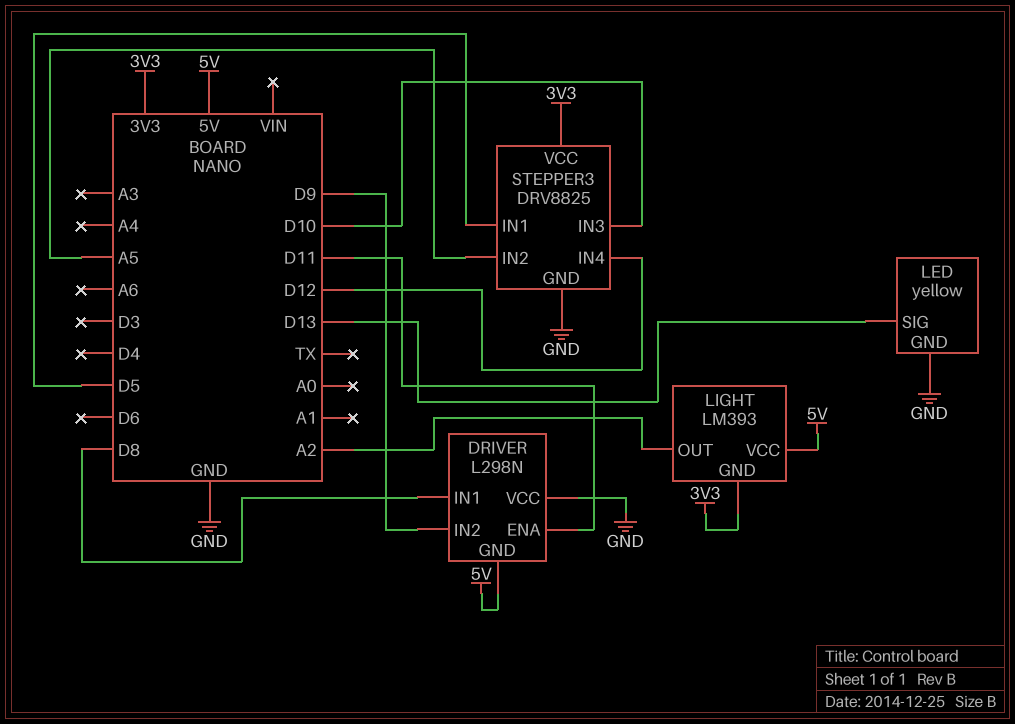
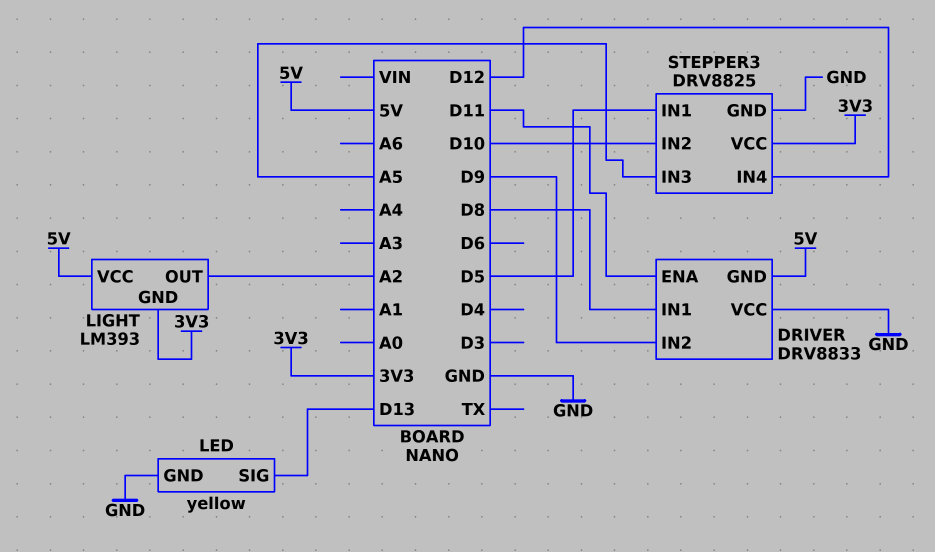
DRIVER: L298N -> DRV8833
STEPPER3 pin IN2: A5 -> D10
STEPPER3 pin IN3: D10 -> A5

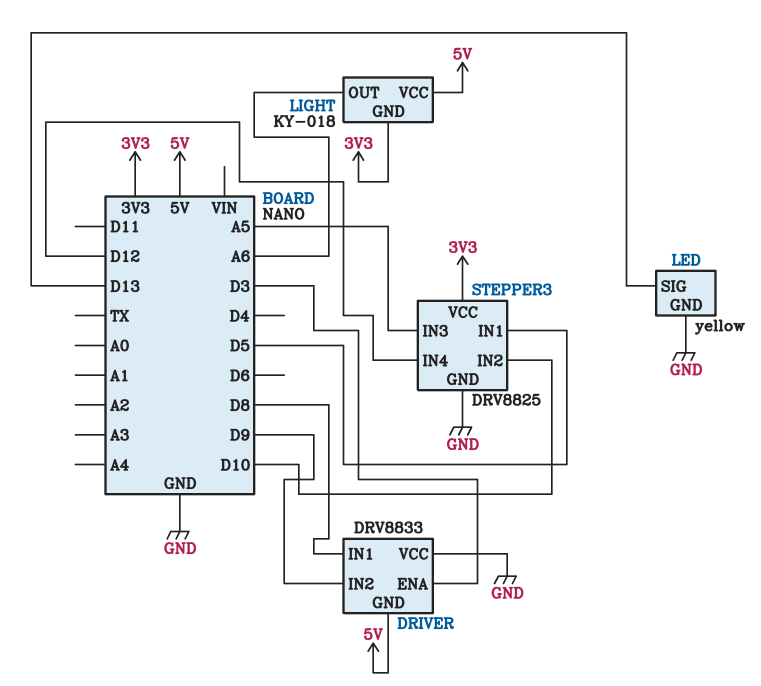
DRIVER pin ENA: D11 -> D3
LIGHT: LM393 -> KY-018
LIGHT pin OUT: A2 -> A6

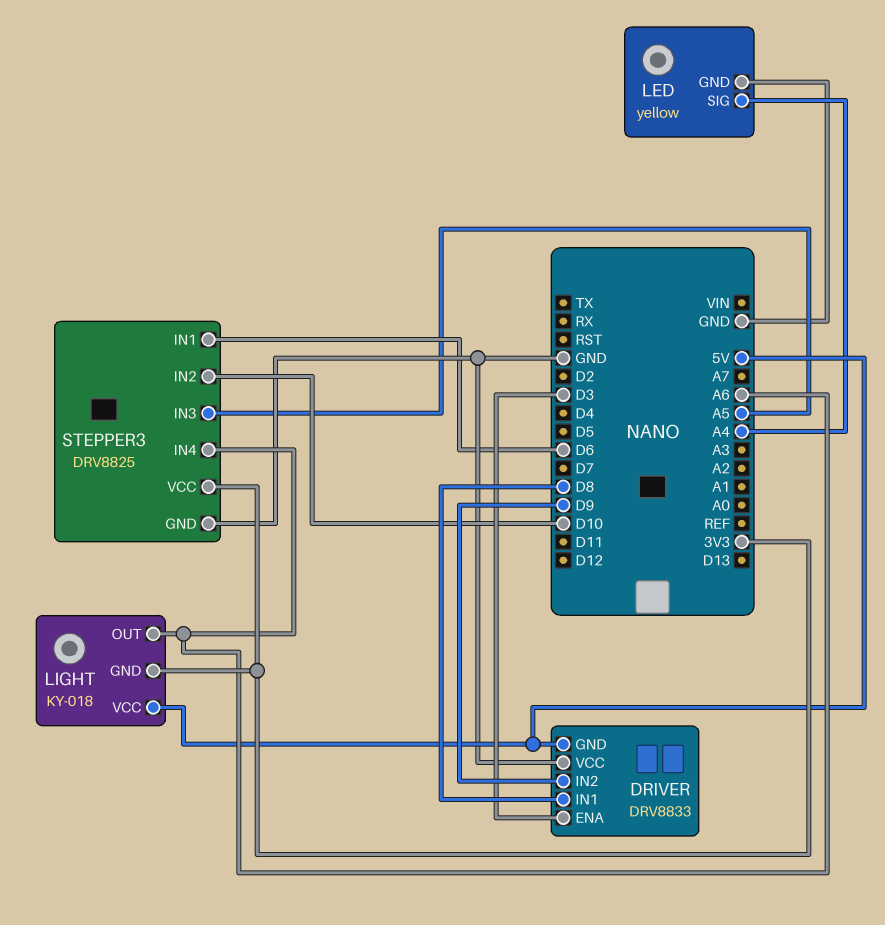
LED pin SIG: D13 -> A4
STEPPER3 pin IN1: D5 -> D6
STEPPER3 pin IN4: D12 -> A6

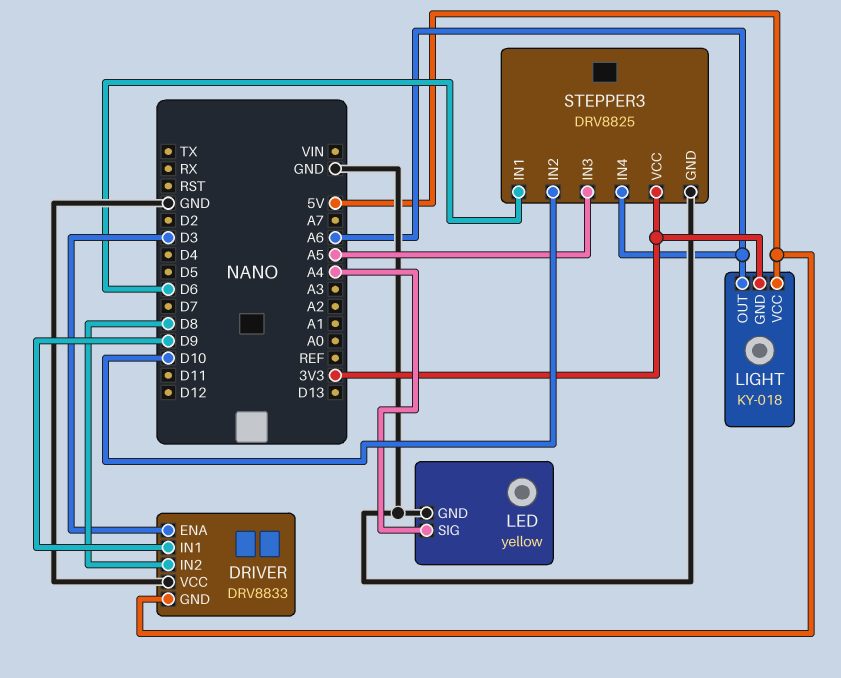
DRIVER pin IN1: D8 -> D9
DRIVER pin IN2: D9 -> D8

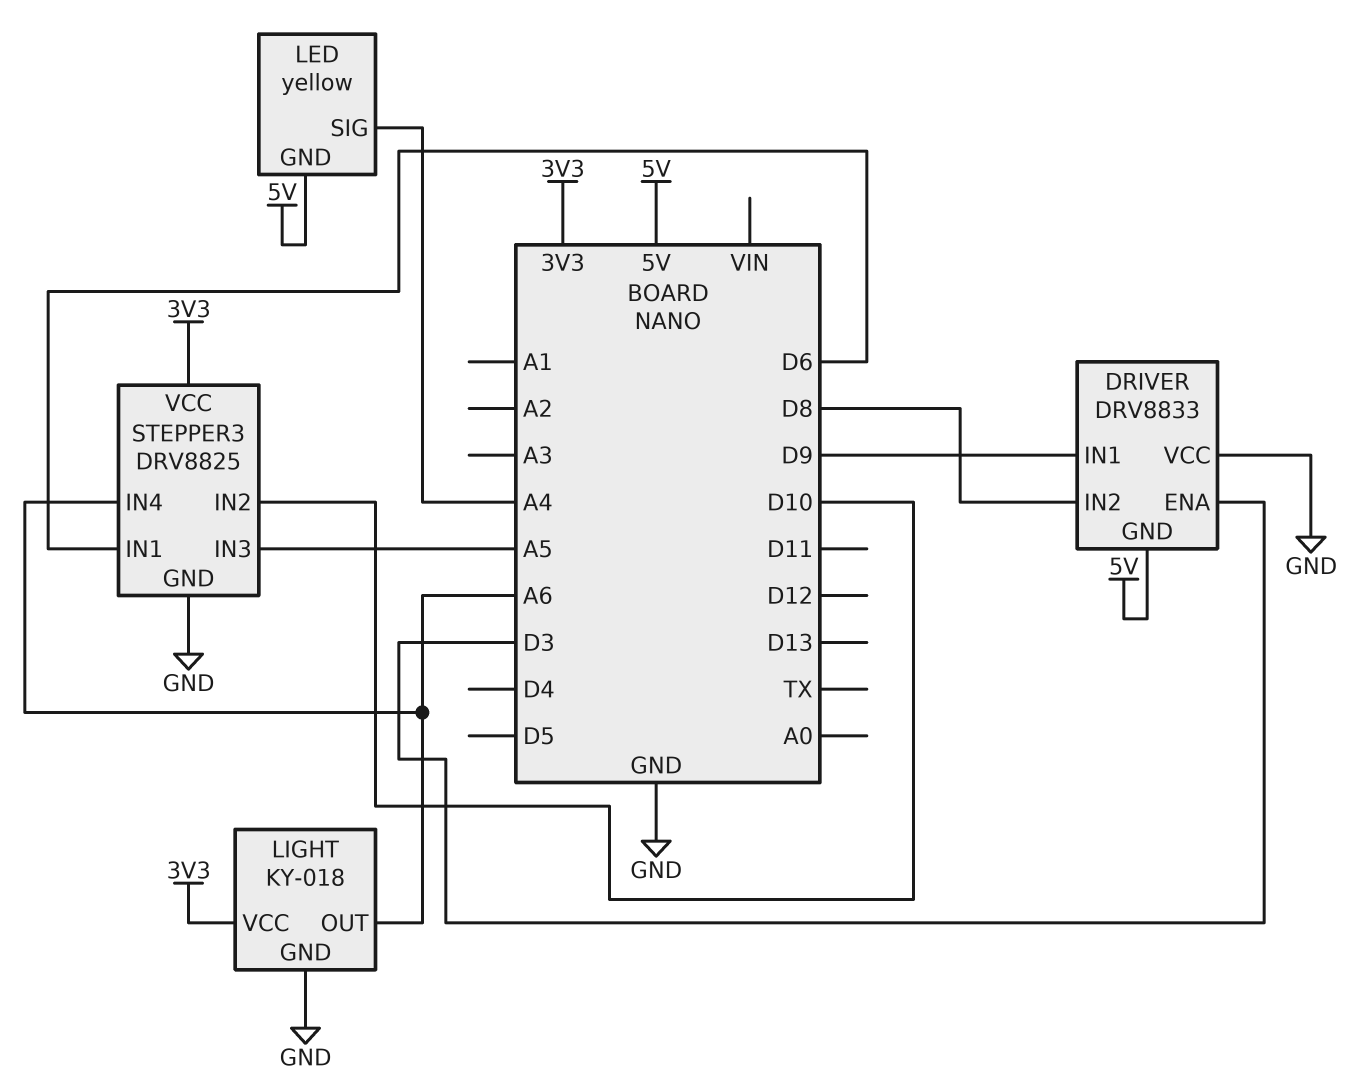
LED pin GND: GND -> 5V
LIGHT pin GND: 3V3 -> GND
LIGHT pin VCC: 5V -> 3V3

